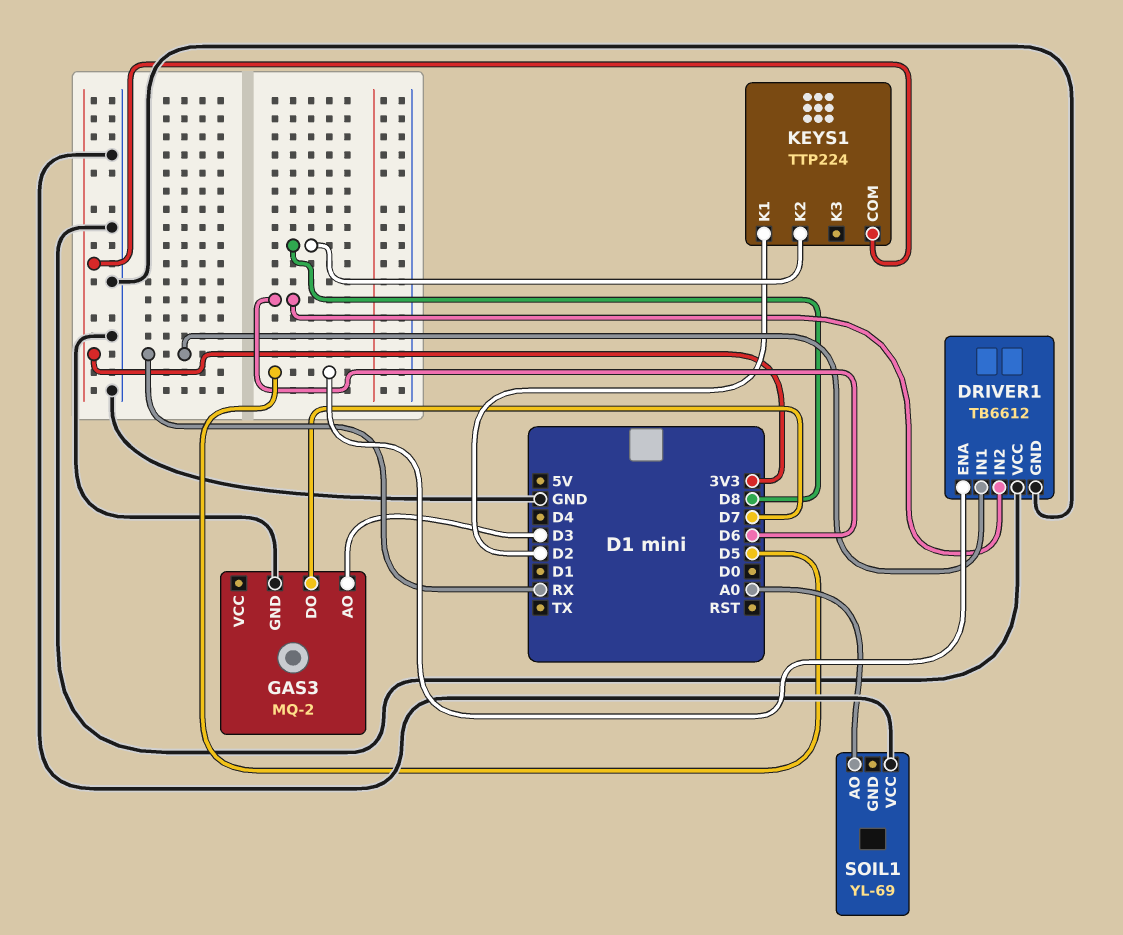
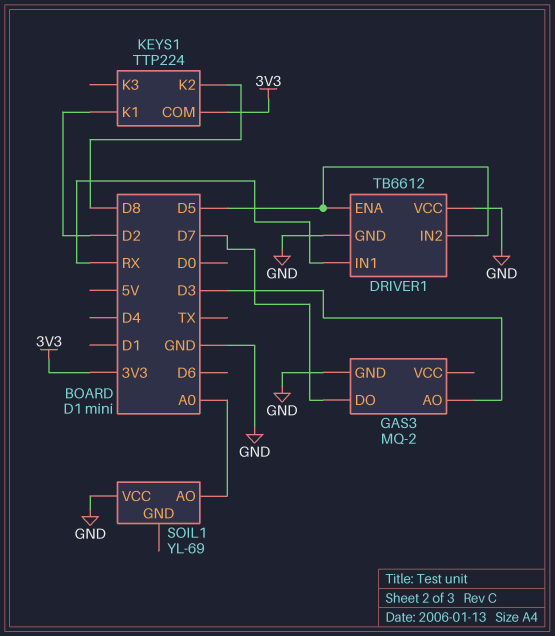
DRIVER1 pin IN2: D6 -> D5

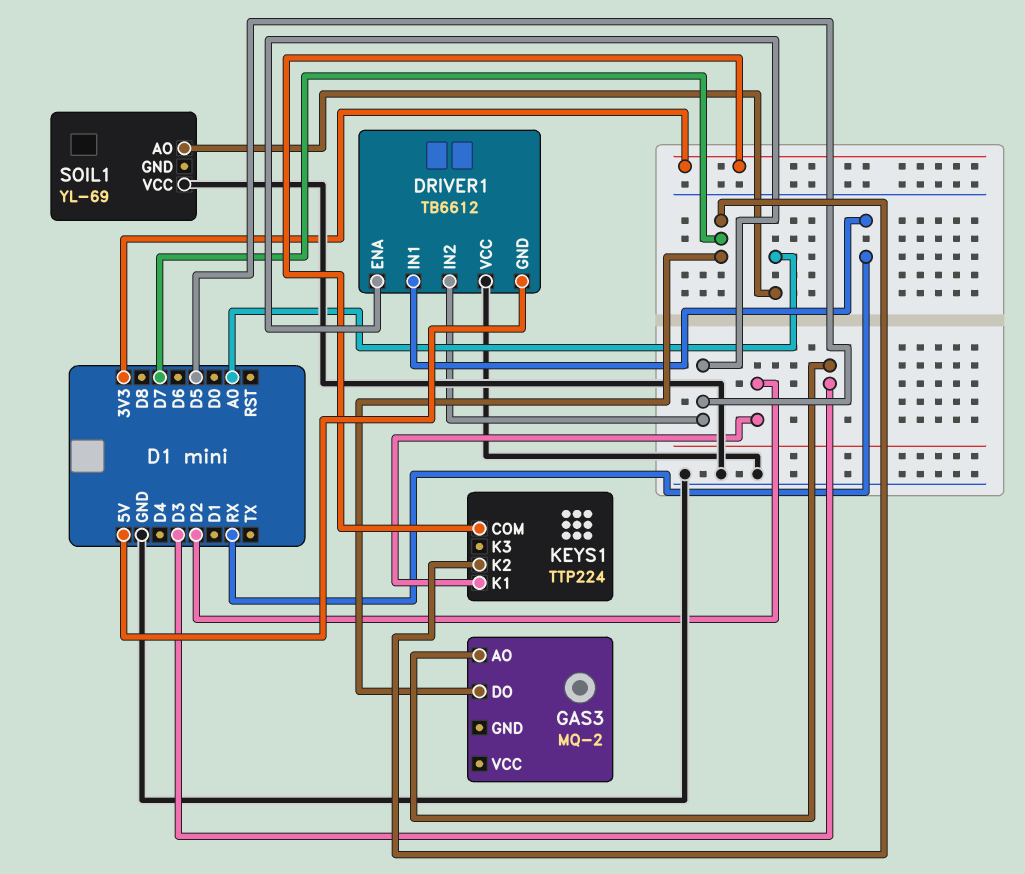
DRIVER1 pin GND: GND -> 5V
GAS3 pin GND: GND -> none
KEYS1 pin K2: D8 -> D7

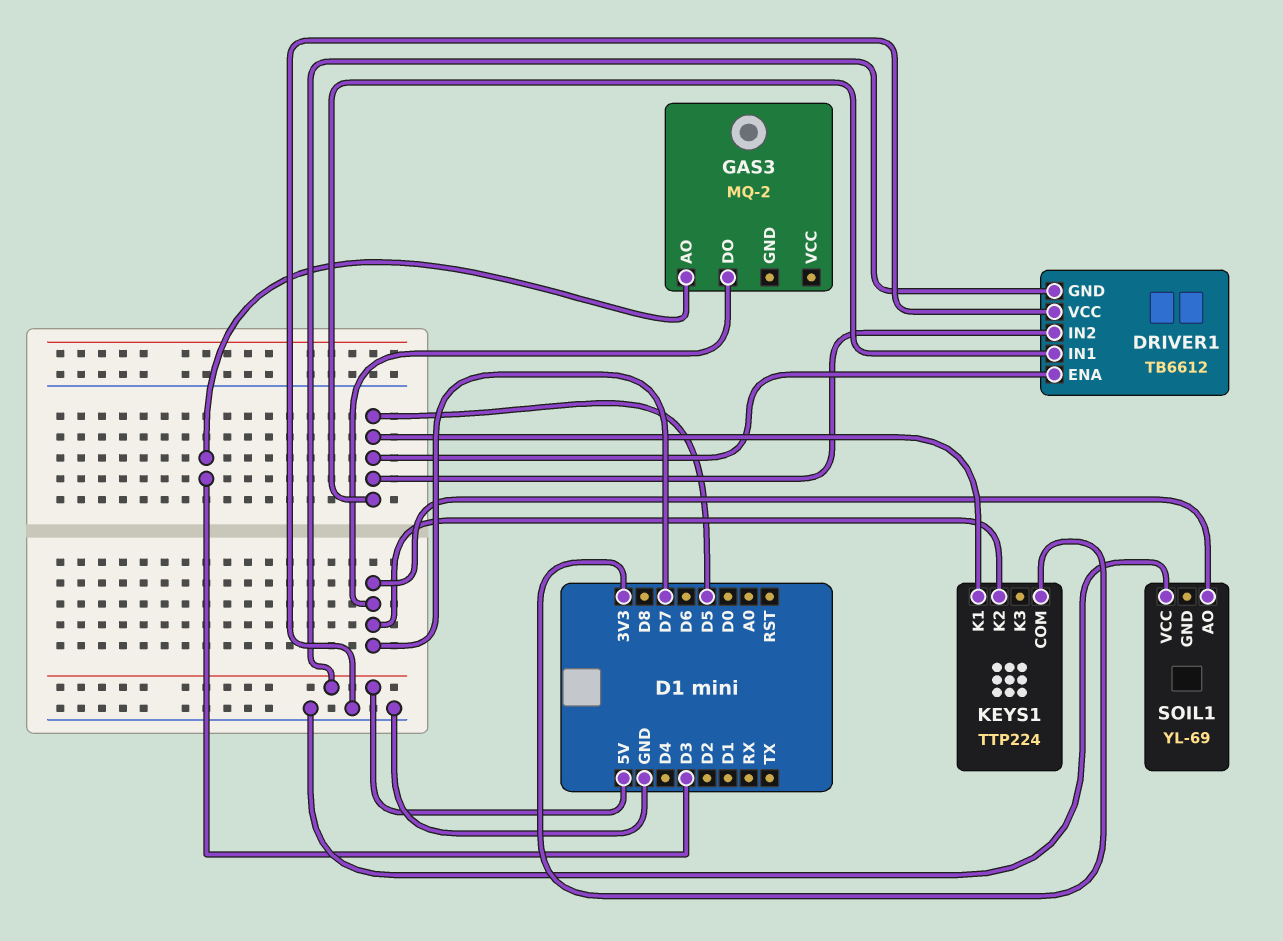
DRIVER1 pin IN1: RX -> D5
KEYS1 pin K1: D2 -> D5
SOIL1 pin AO: A0 -> D7

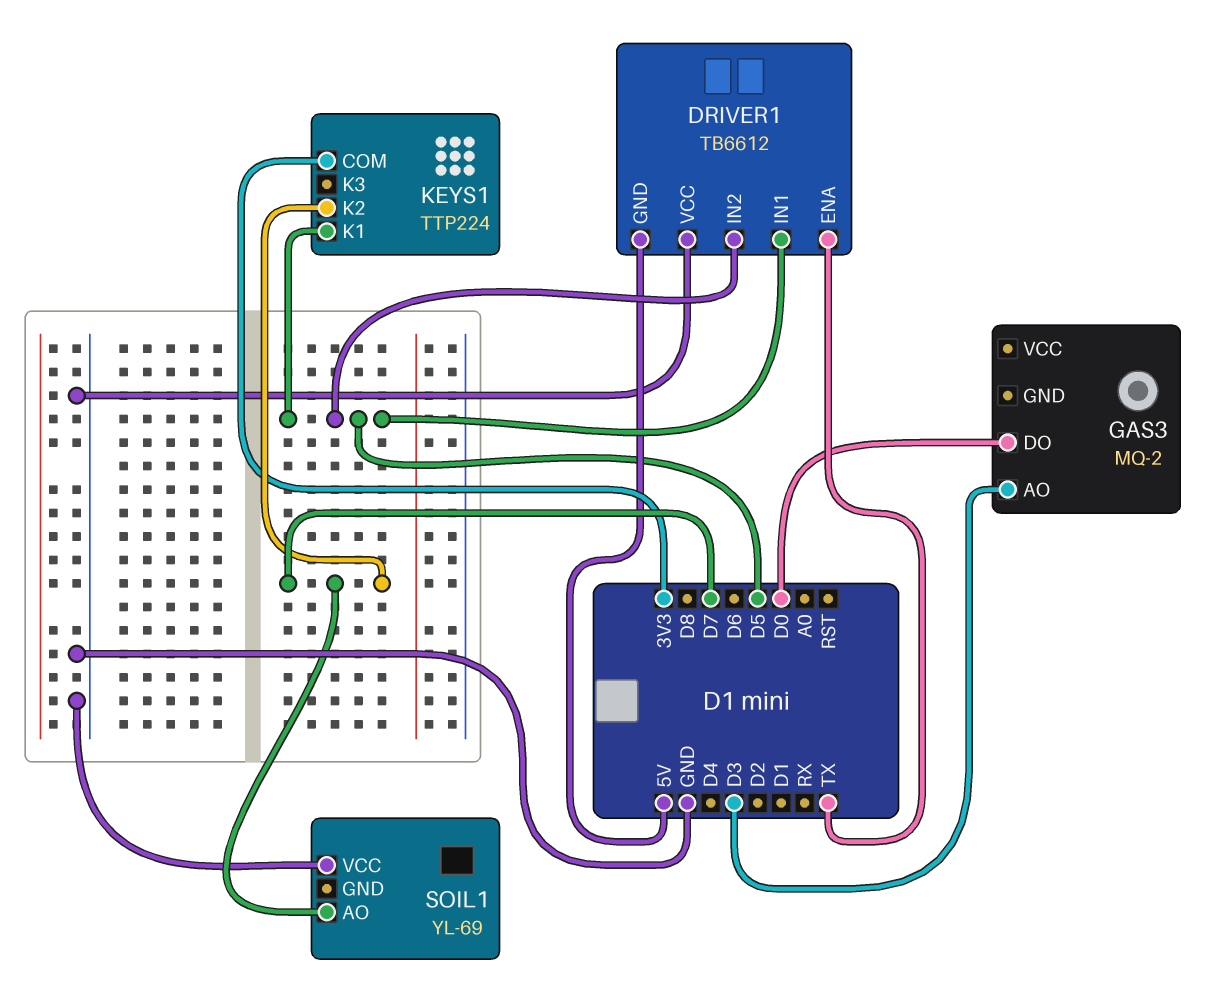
DRIVER1 pin ENA: D5 -> TX
GAS3 pin DO: D7 -> D0

